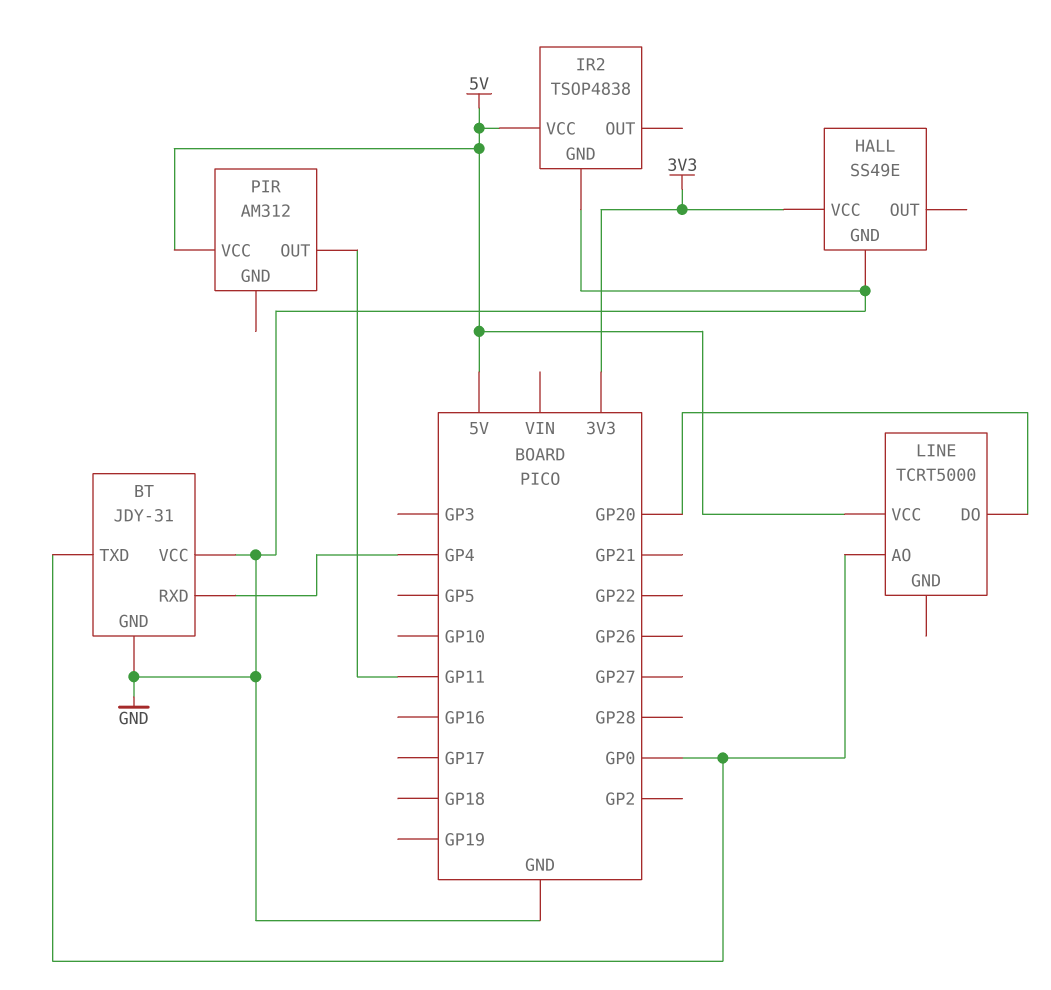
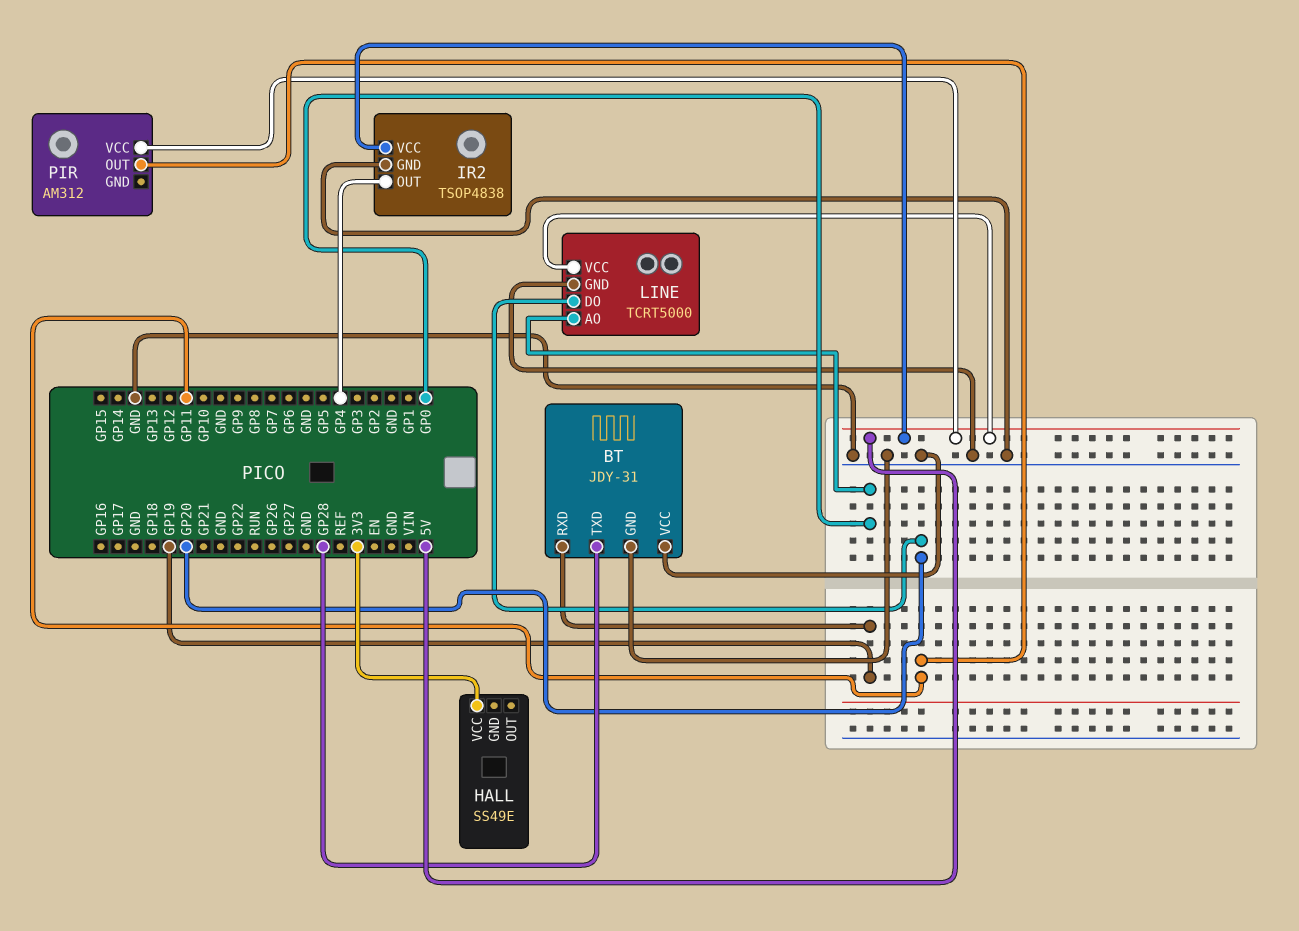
BT pin RXD: GP4 -> GP19
BT pin TXD: GP0 -> GP28
HALL pin GND: GND -> none
IR2 pin OUT: none -> GP4
LINE pin GND: none -> GND

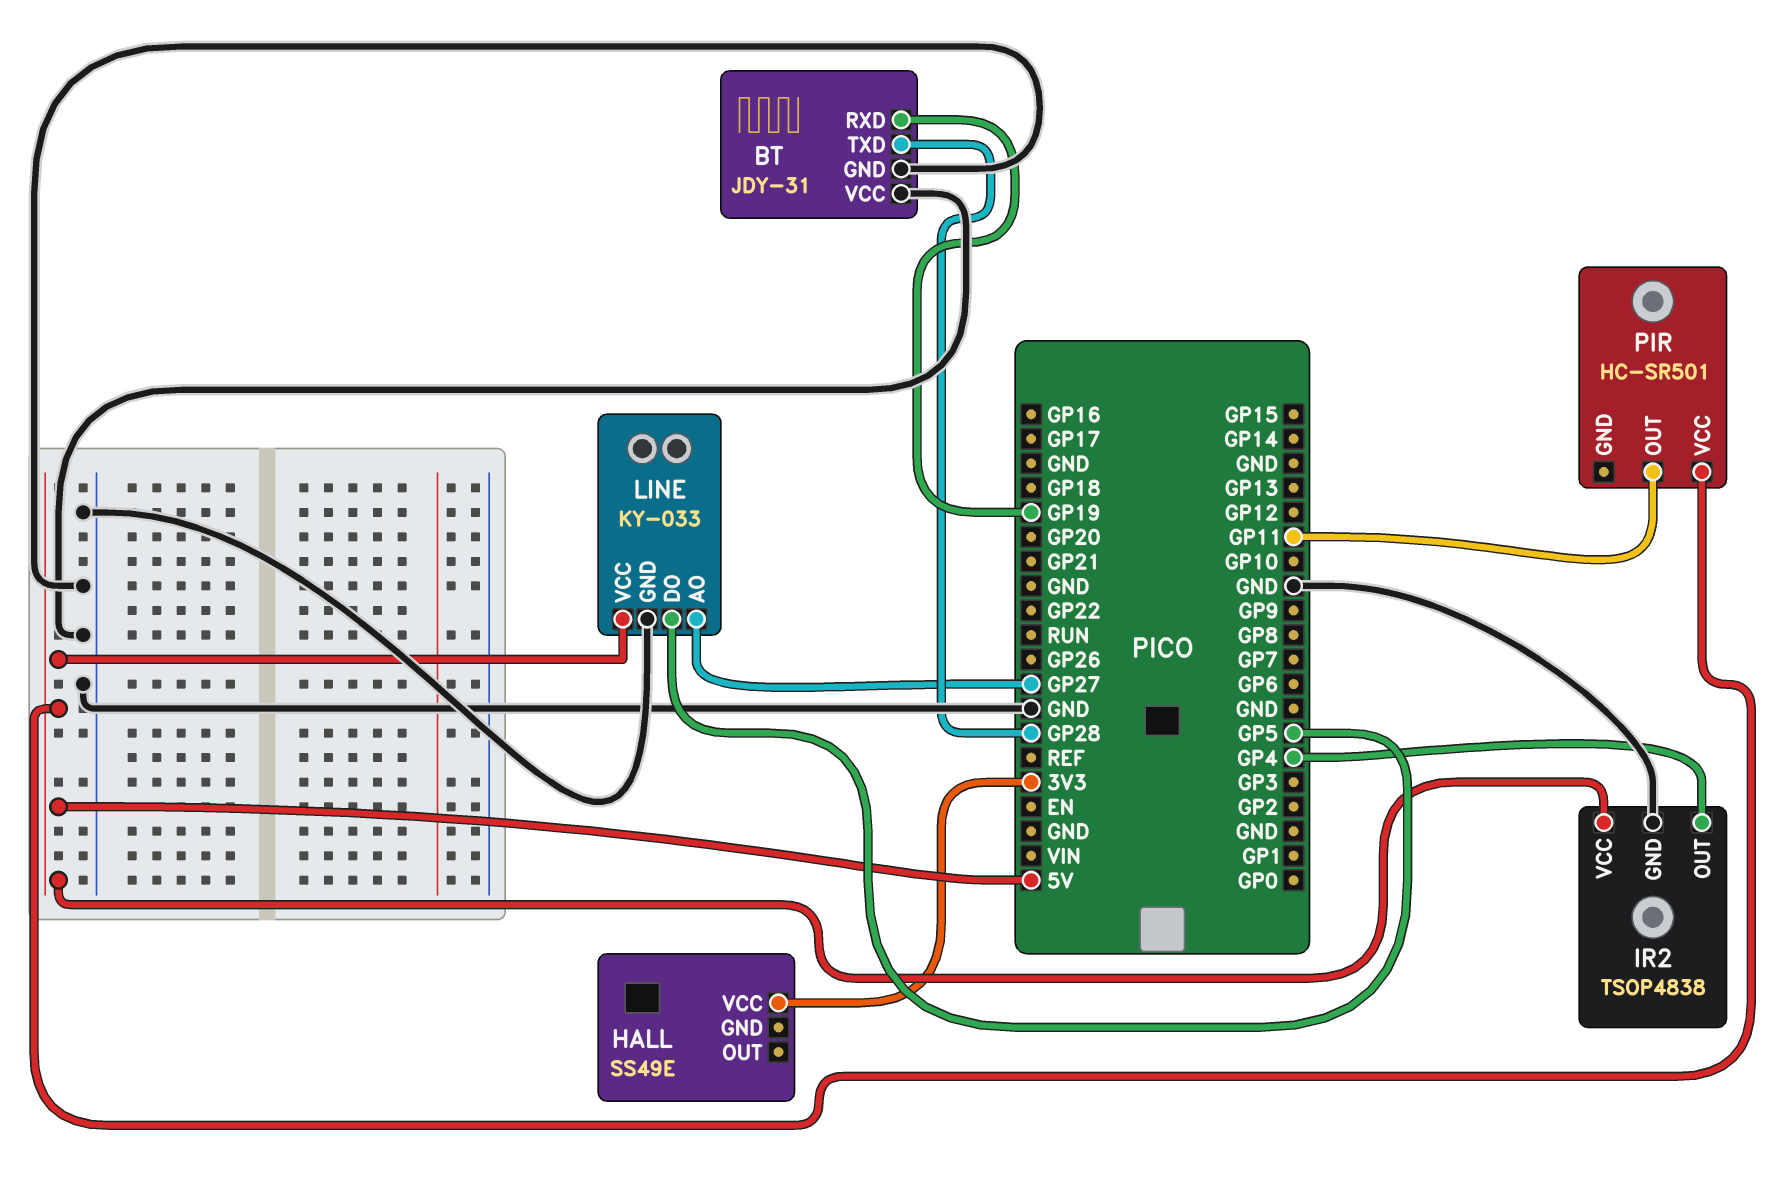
LINE: TCRT5000 -> KY-033
LINE pin AO: GP0 -> GP27
LINE pin DO: GP20 -> GP5
PIR: AM312 -> HC-SR501

